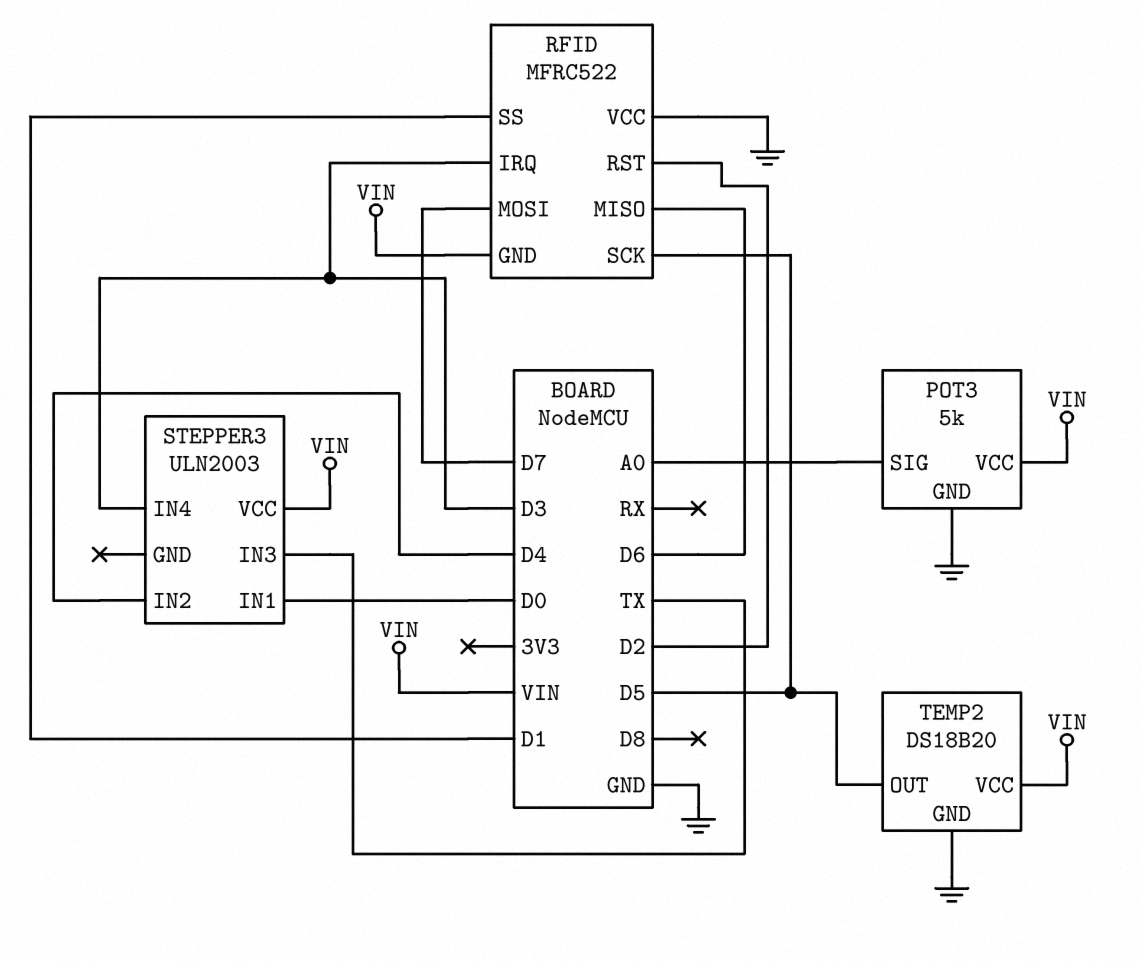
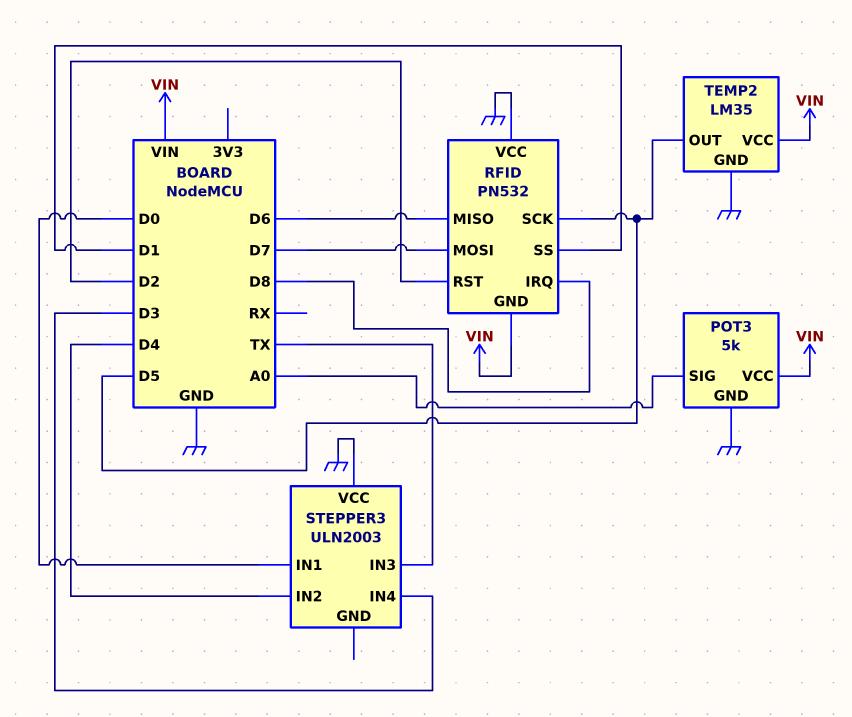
RFID: MFRC522 -> PN532
RFID pin IRQ: D3 -> D8
STEPPER3 pin VCC: VIN -> GND
TEMP2: DS18B20 -> LM35

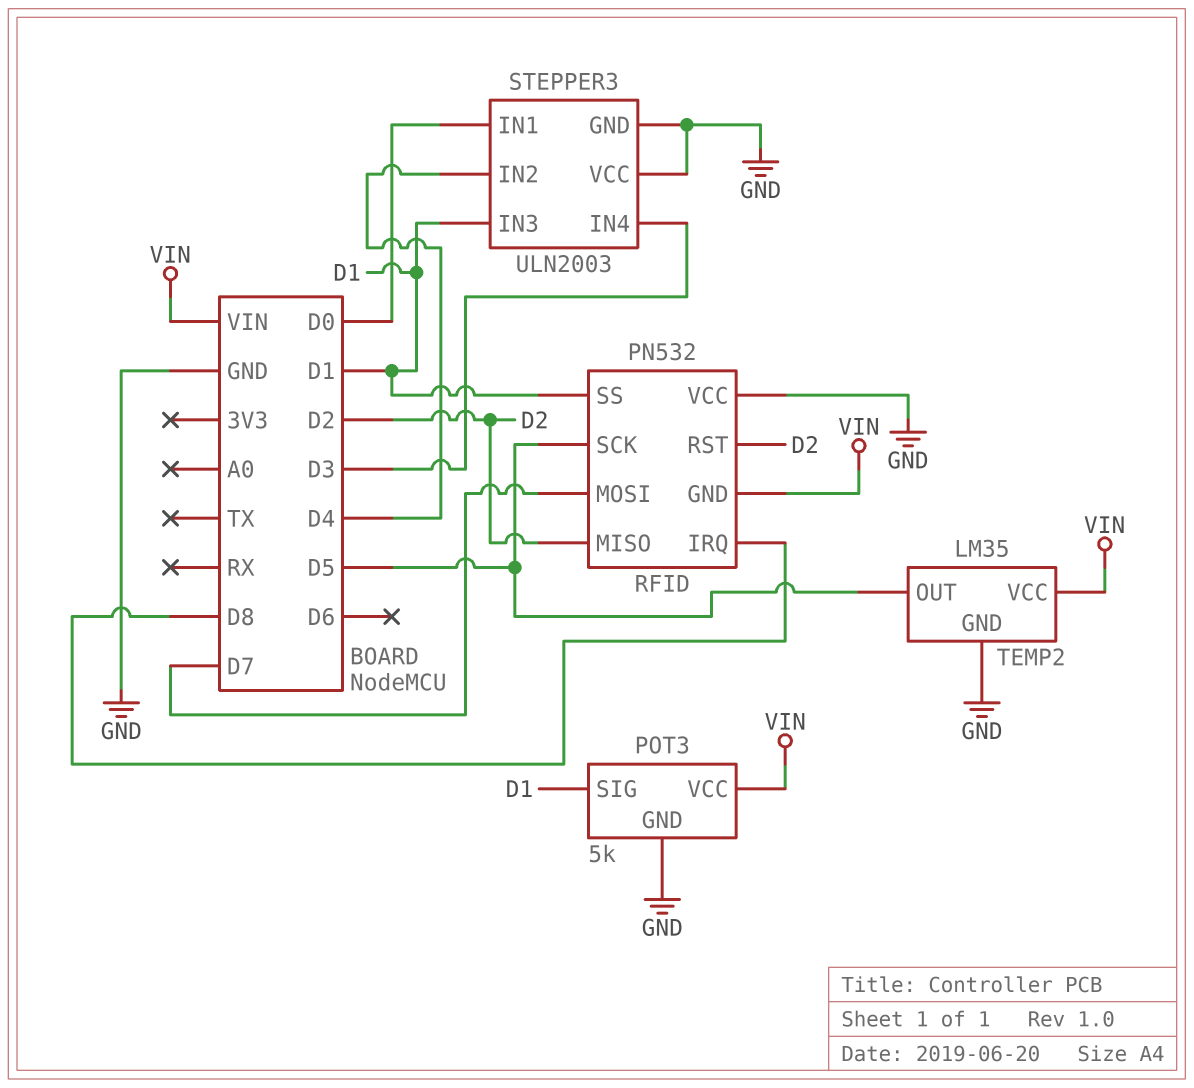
POT3 pin SIG: A0 -> D1
RFID pin MISO: D6 -> D2
STEPPER3 pin GND: none -> GND
STEPPER3 pin IN3: TX -> D1

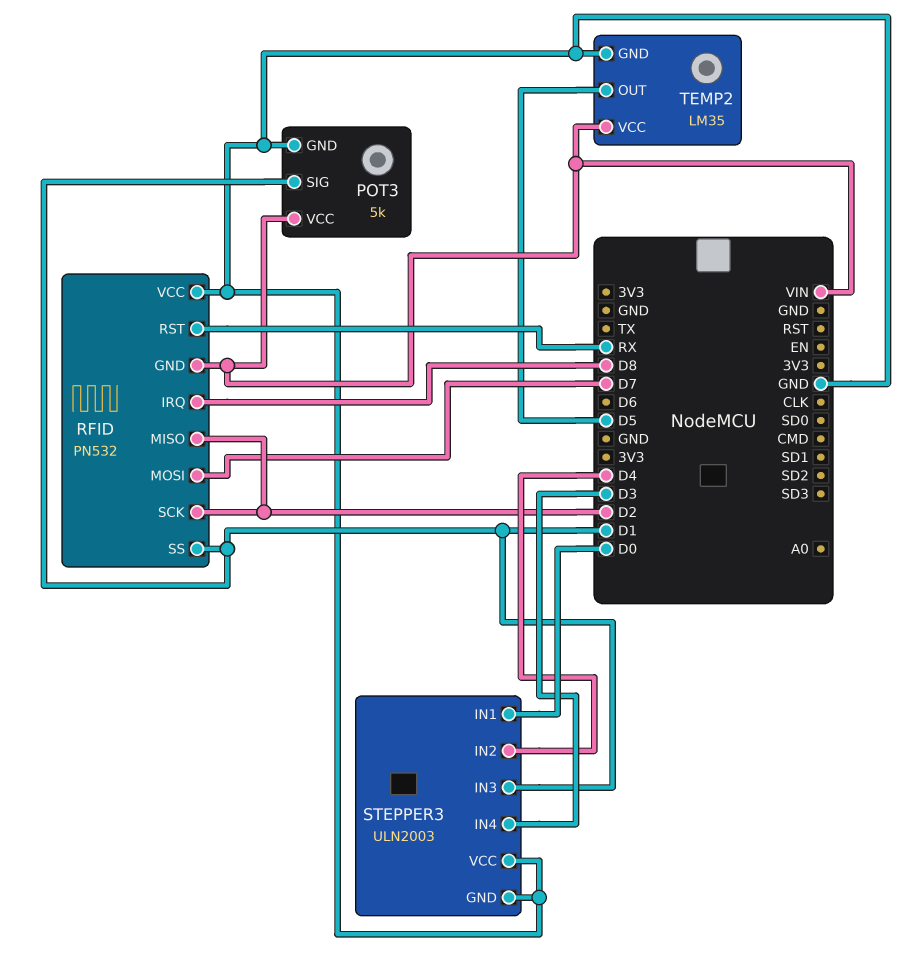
RFID pin RST: D2 -> RX
RFID pin SCK: D5 -> D2

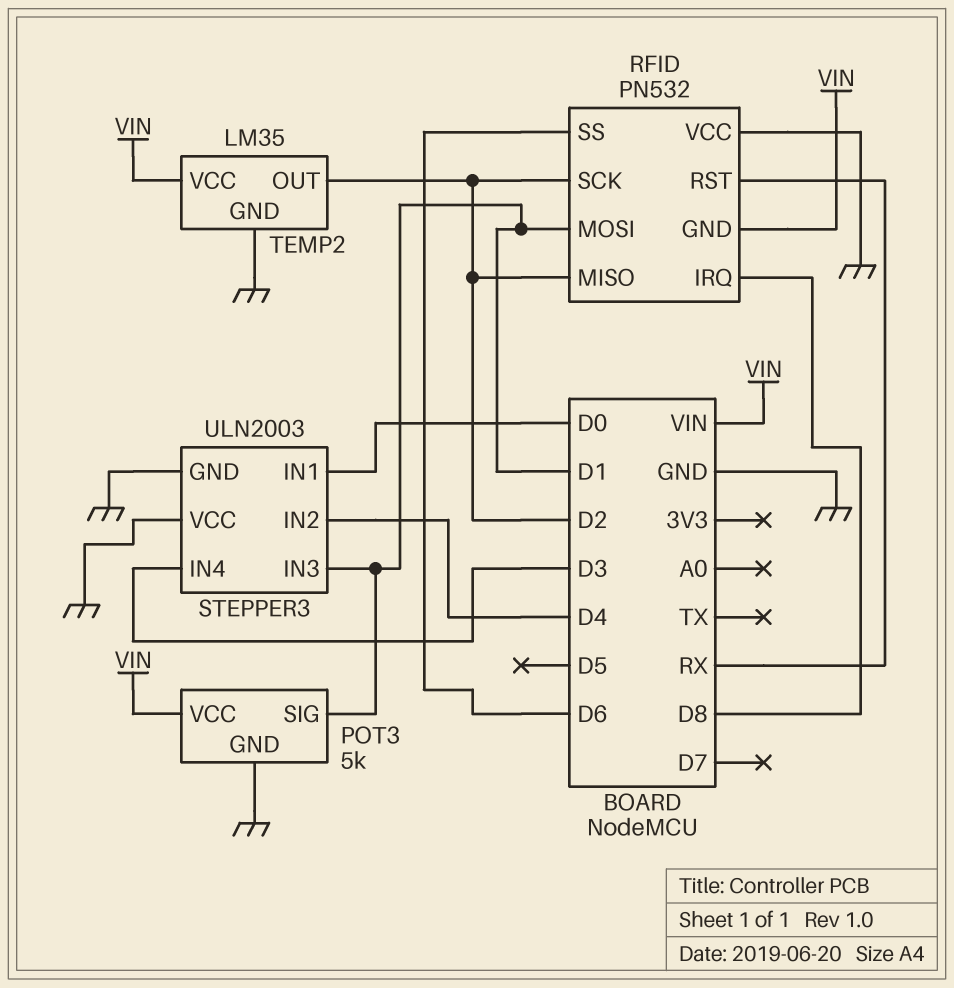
RFID pin MOSI: D7 -> D1
RFID pin SS: D1 -> D6
TEMP2 pin OUT: D5 -> D2

